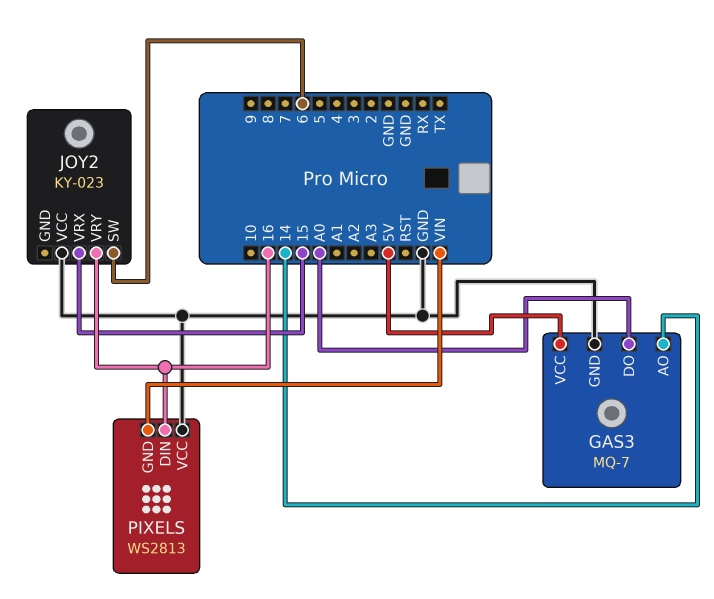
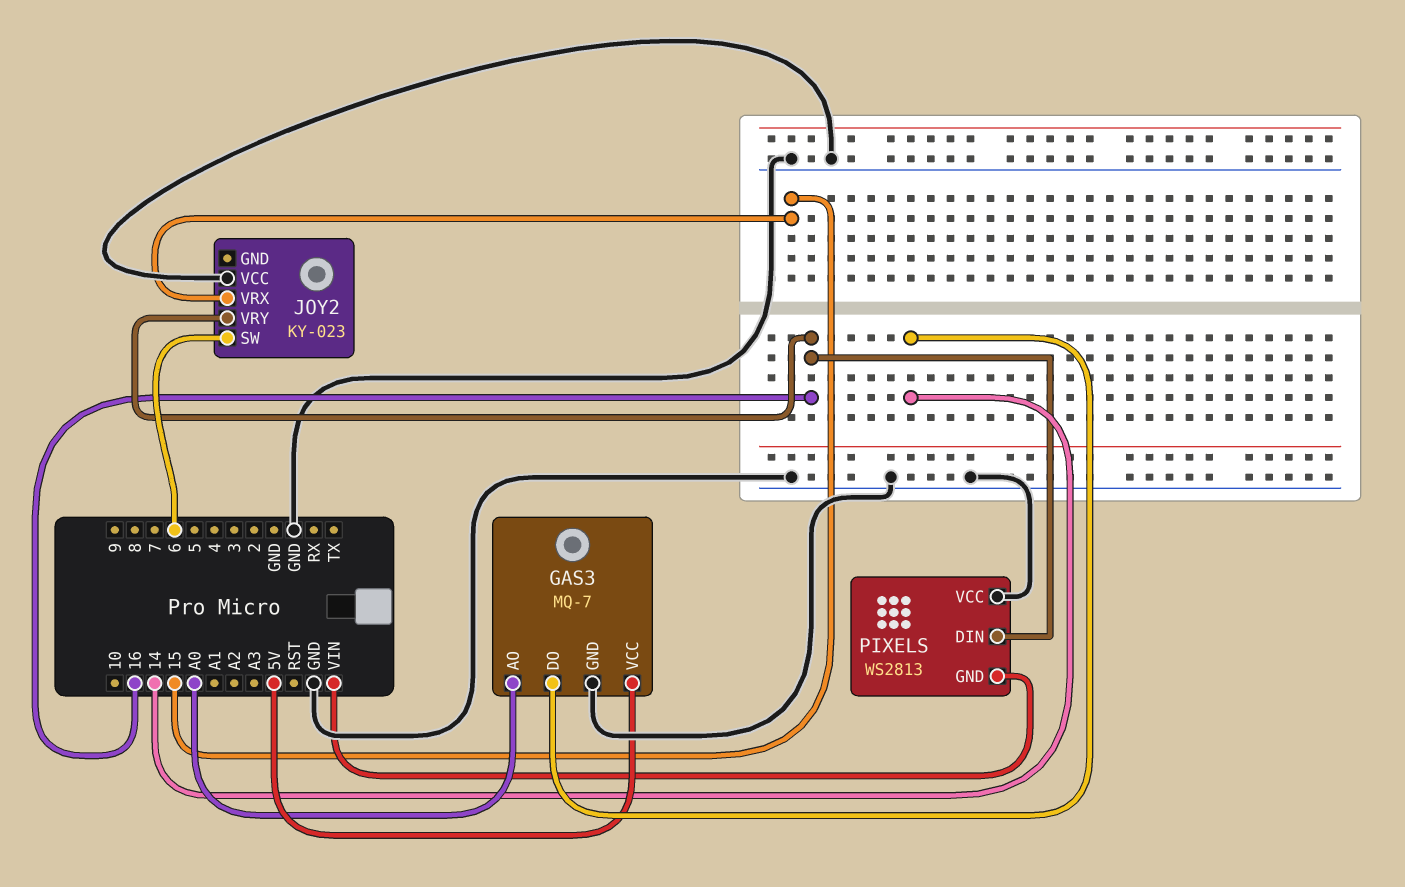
GAS3 pin AO: 14 -> A0
GAS3 pin DO: A0 -> 14

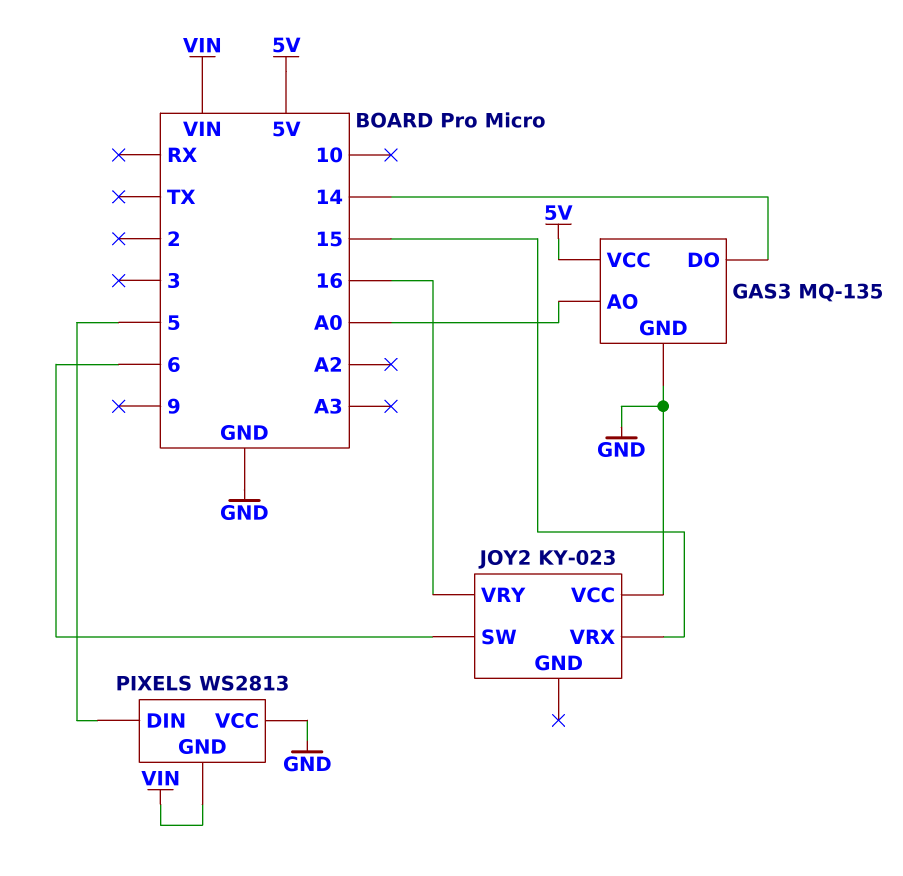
GAS3: MQ-7 -> MQ-135
PIXELS pin DIN: 16 -> 5

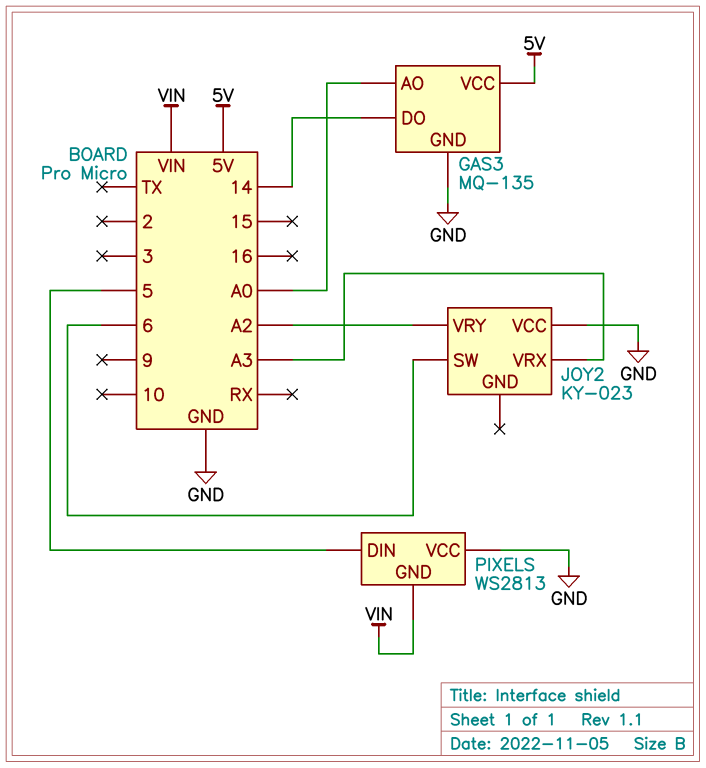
JOY2 pin VRX: 15 -> A3
JOY2 pin VRY: 16 -> A2

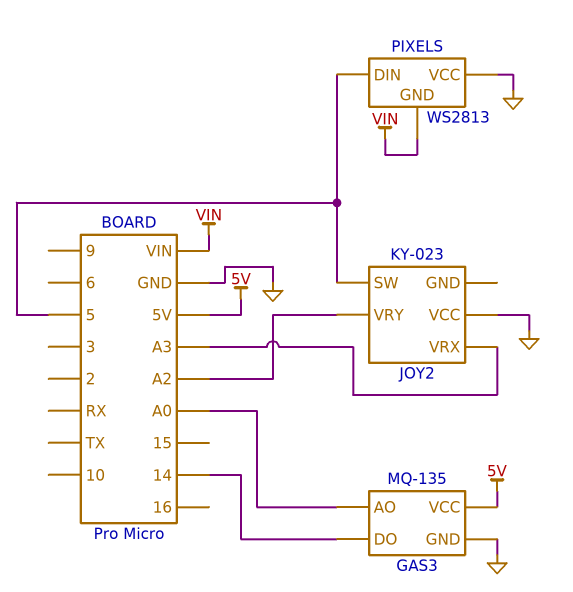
JOY2 pin SW: 6 -> 5

